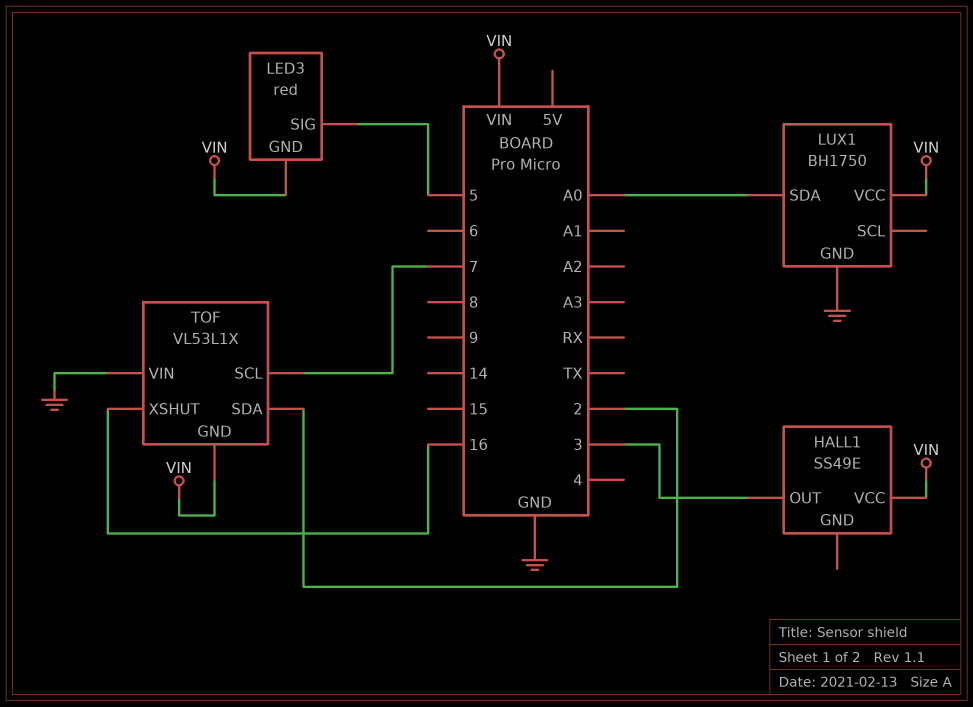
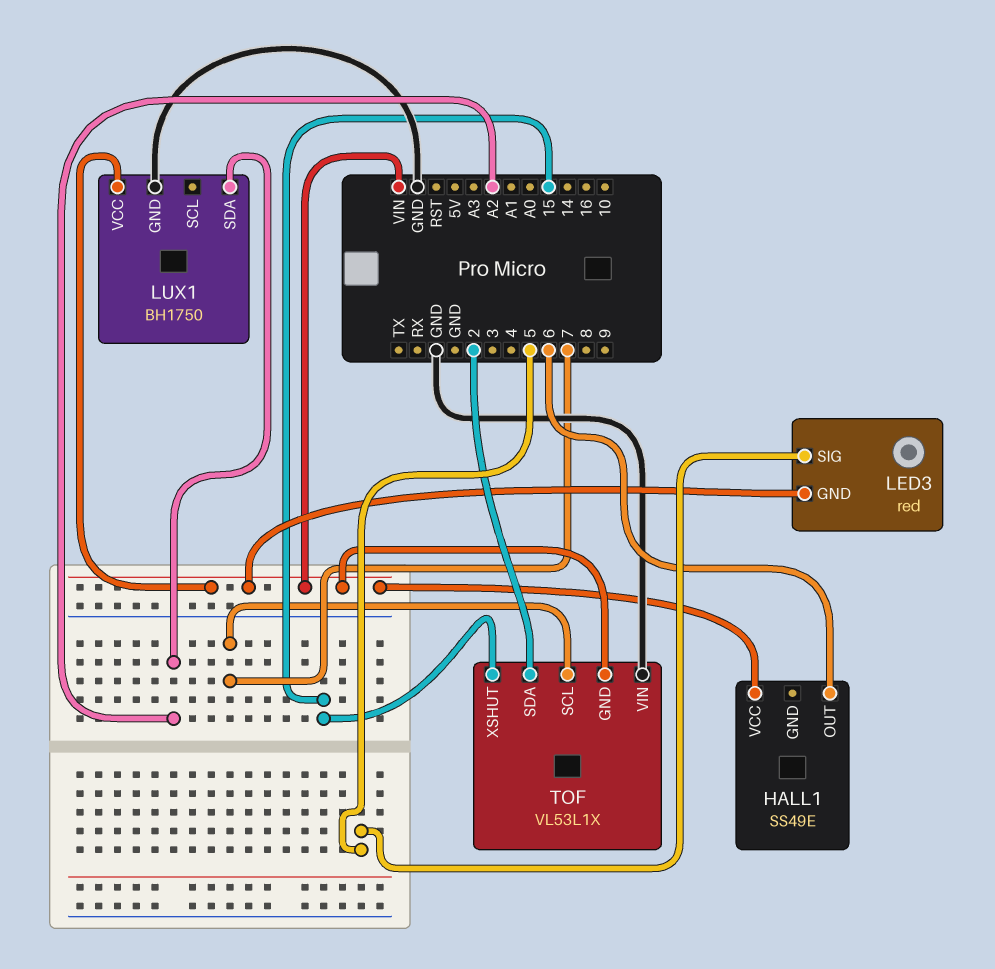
HALL1 pin OUT: 3 -> 6
LUX1 pin SDA: A0 -> A2
TOF pin XSHUT: 16 -> 15

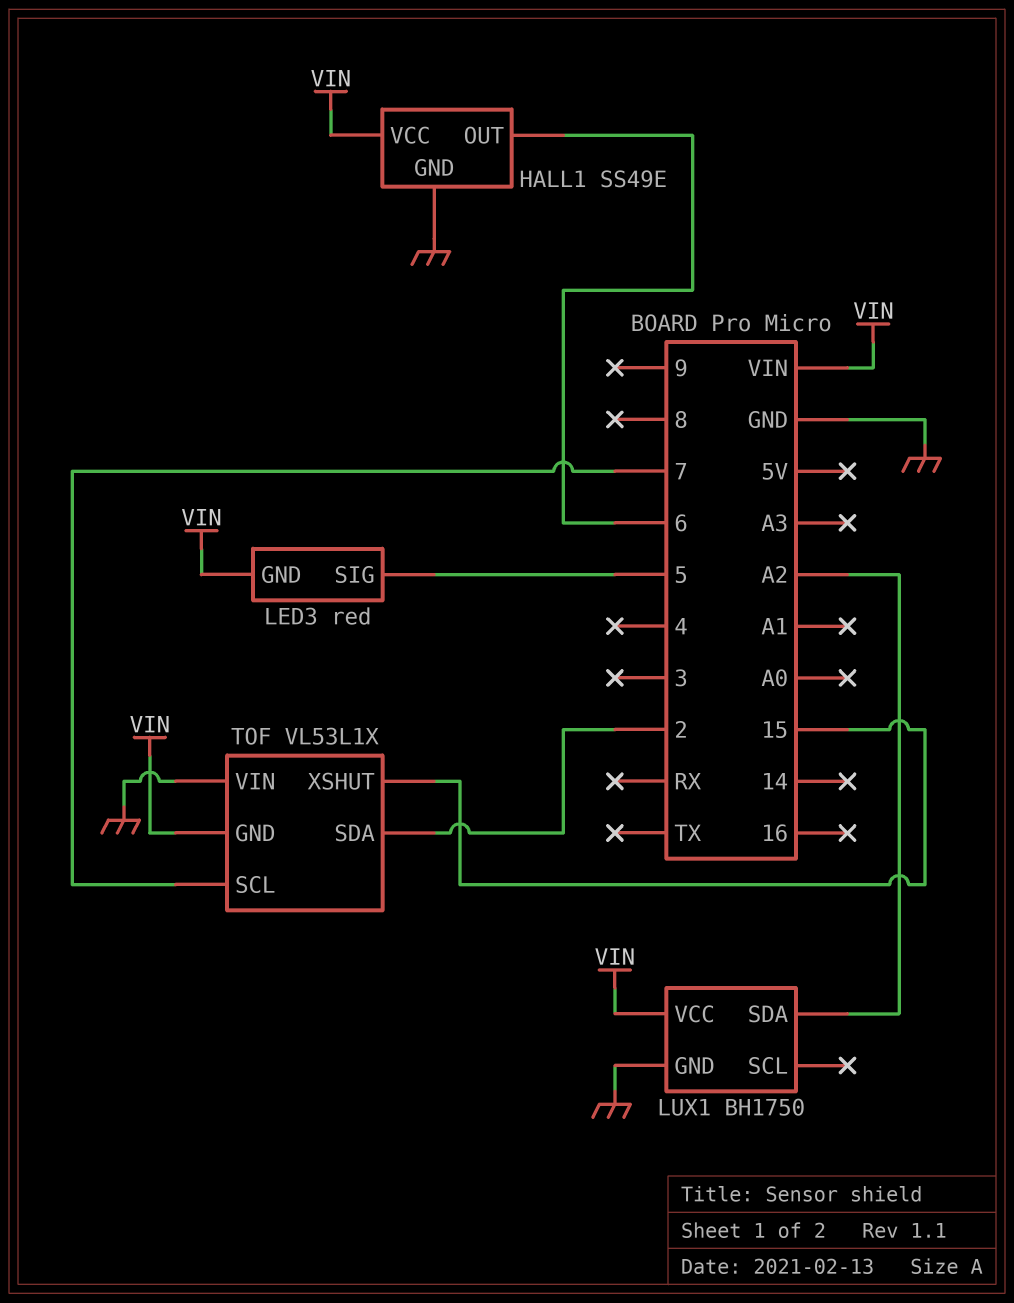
HALL1 pin GND: none -> GND

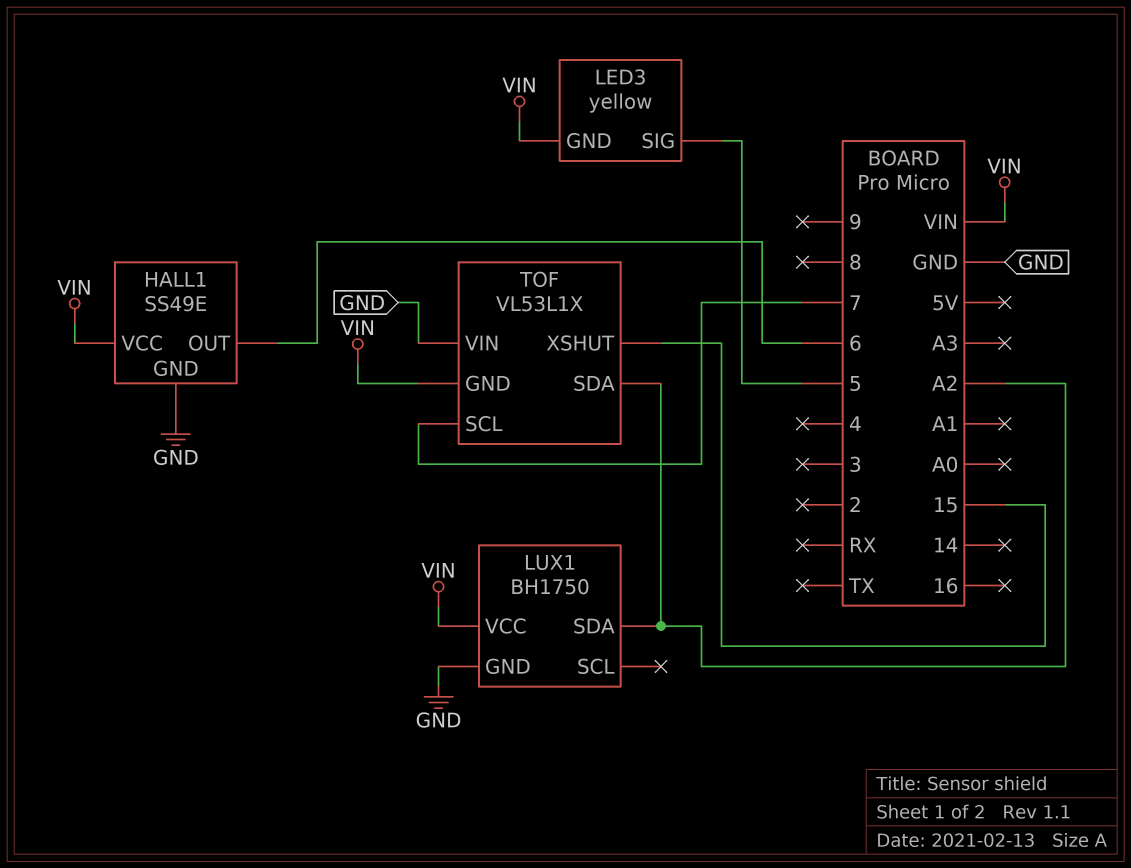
LED3: red -> yellow
TOF pin SDA: 2 -> A2

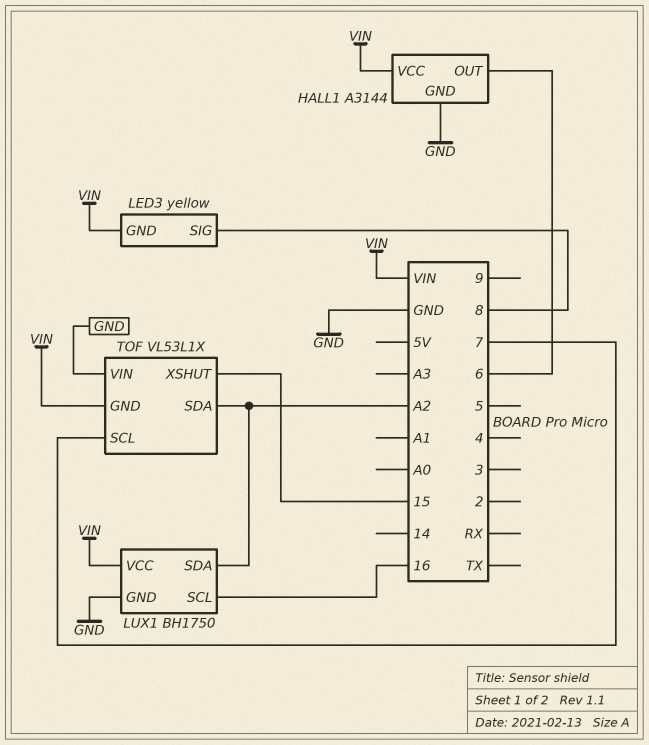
HALL1: SS49E -> A3144
LED3 pin SIG: 5 -> 8
LUX1 pin SCL: none -> 16

